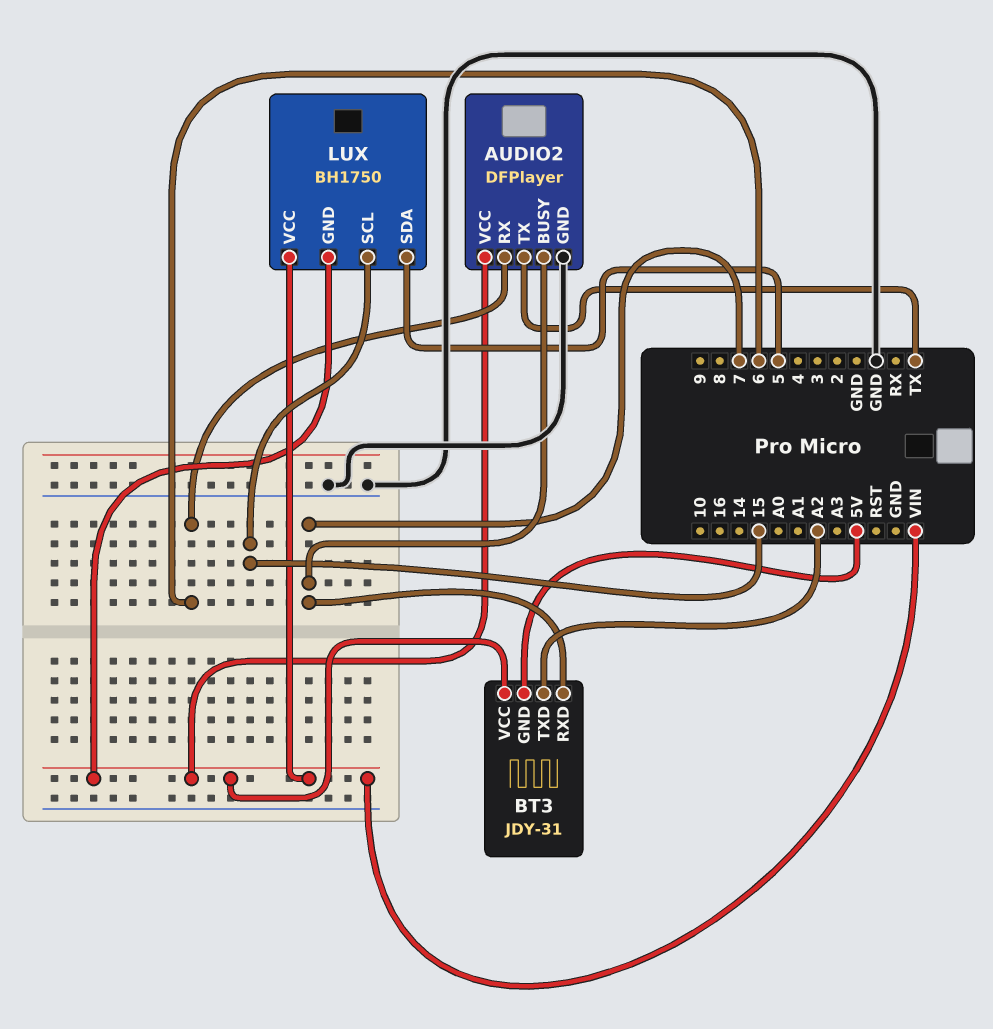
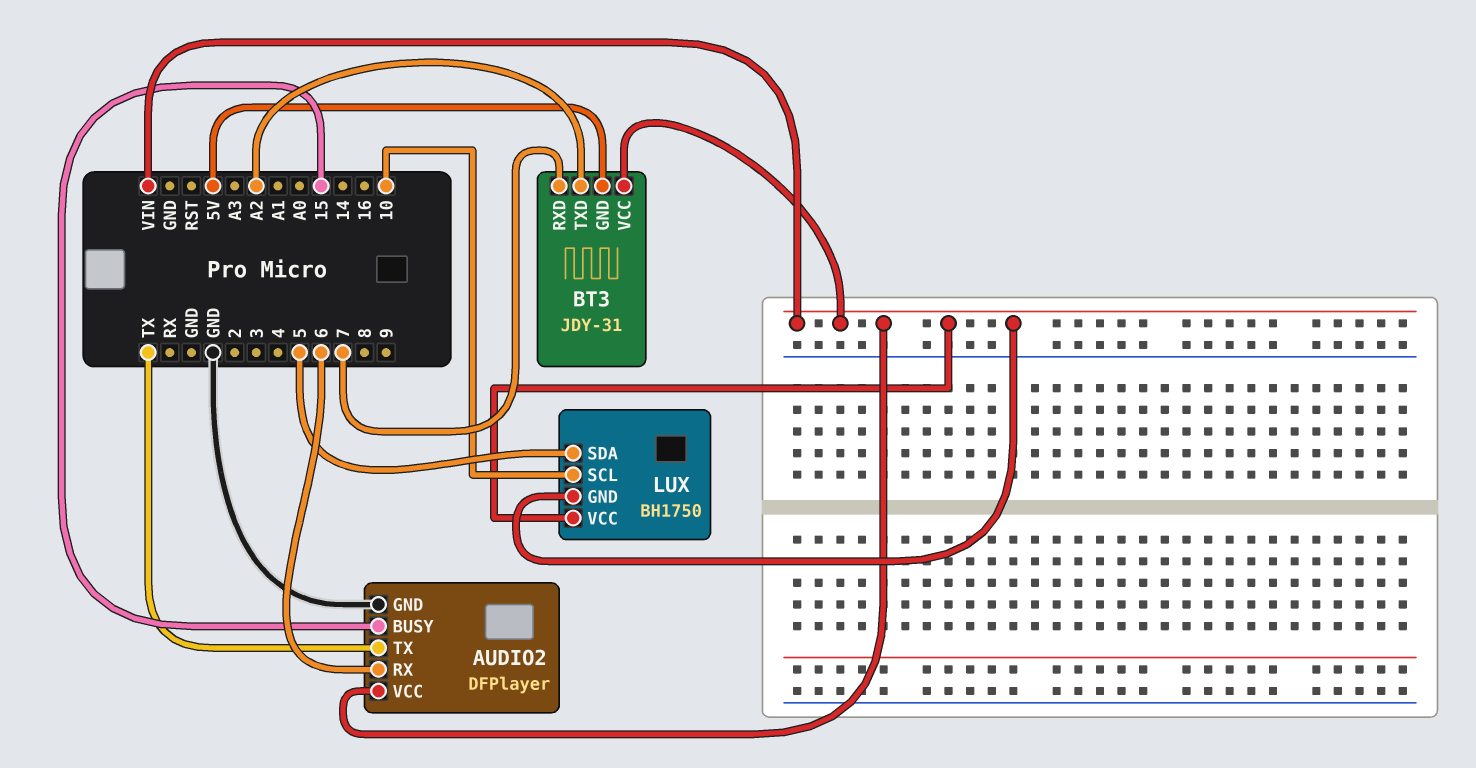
AUDIO2 pin BUSY: 7 -> 15
LUX pin SCL: 15 -> 10

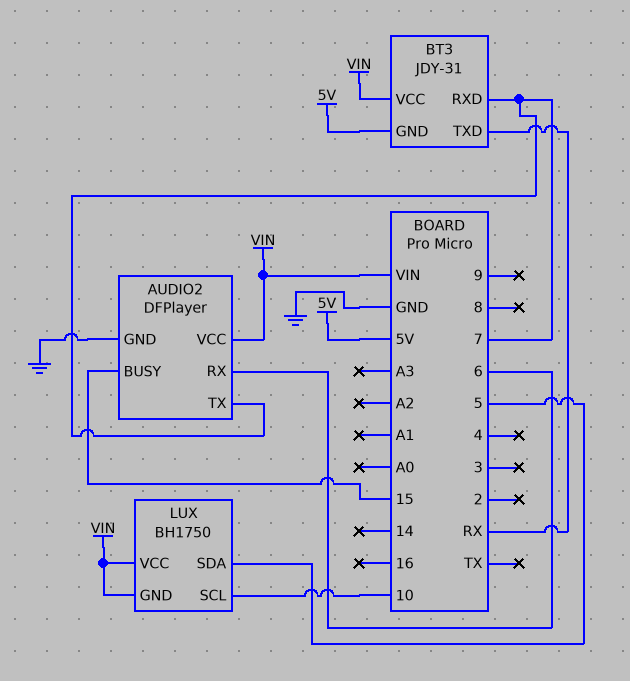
AUDIO2 pin TX: TX -> 7
BT3 pin TXD: A2 -> RX

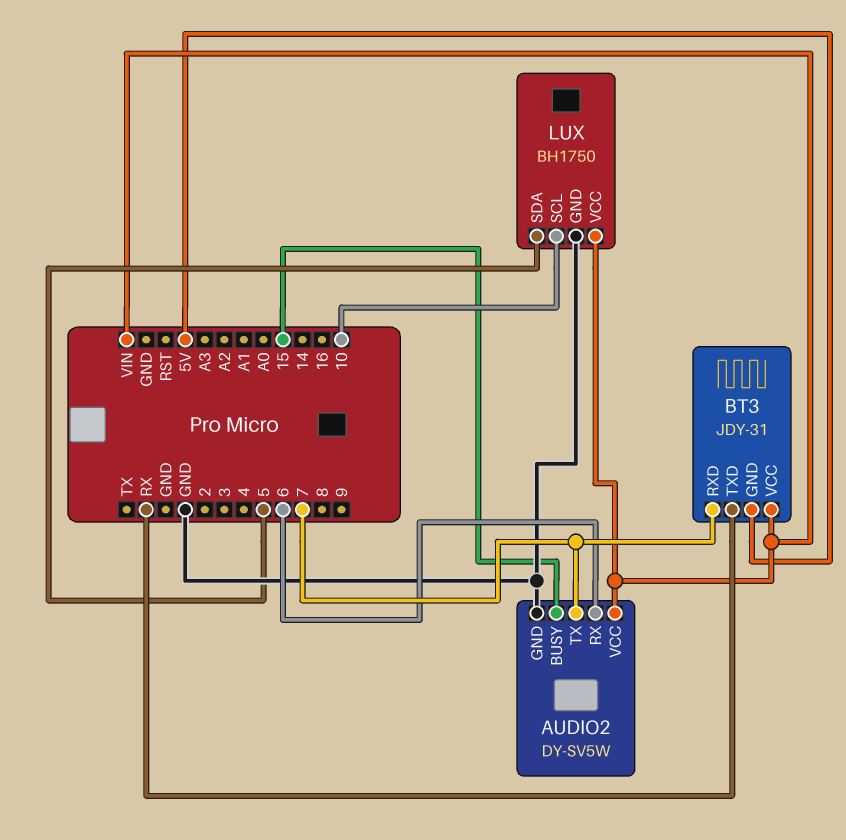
AUDIO2: DFPlayer -> DY-SV5W
LUX pin GND: VIN -> GND

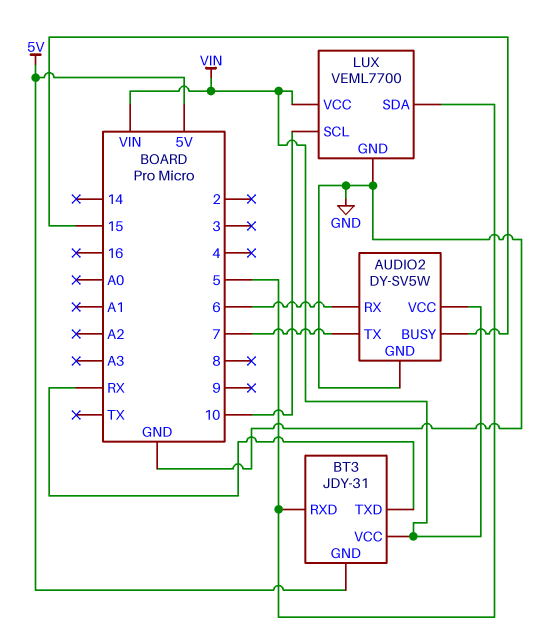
BT3 pin RXD: 7 -> 5
LUX: BH1750 -> VEML7700

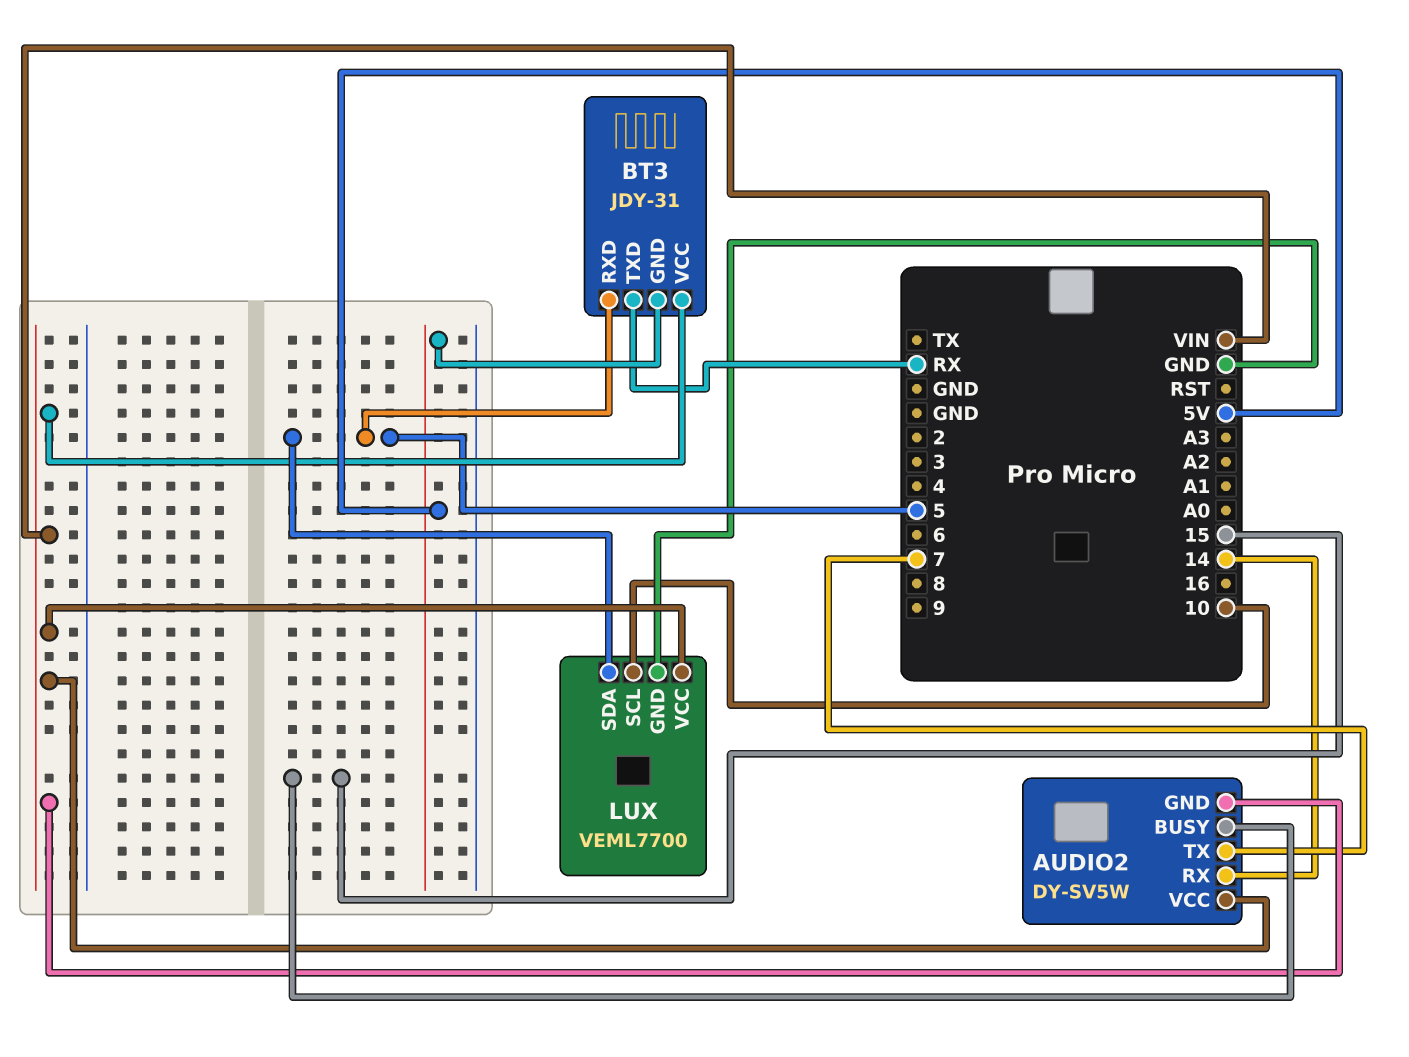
AUDIO2 pin GND: GND -> VIN
AUDIO2 pin RX: 6 -> 14

